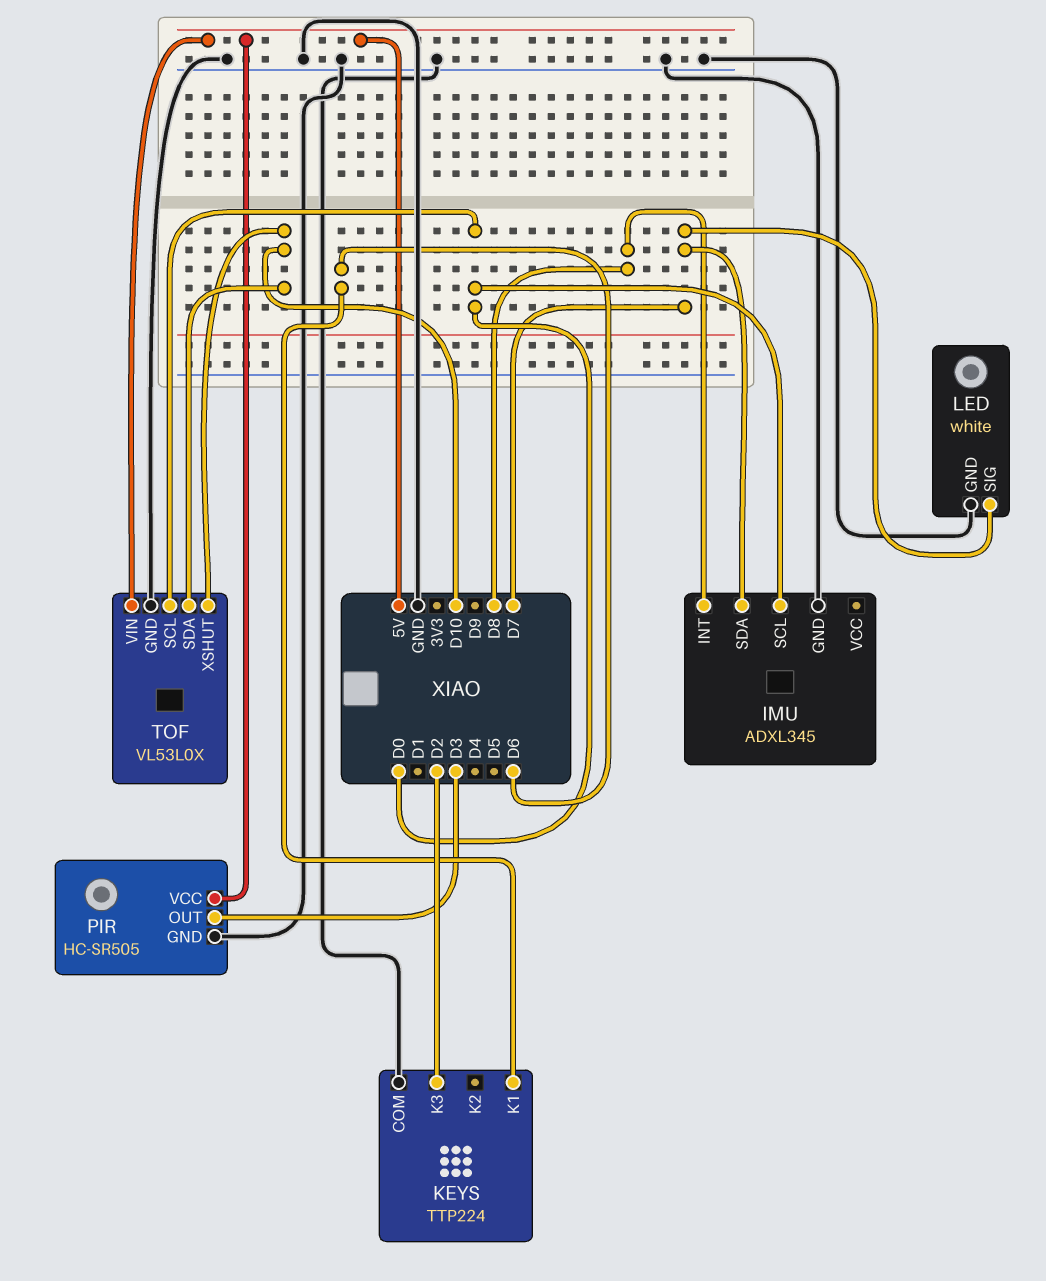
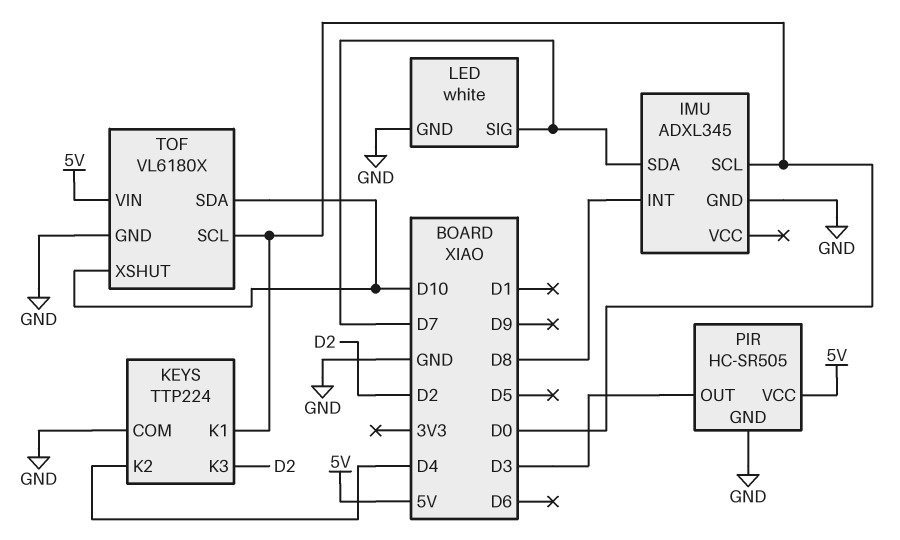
KEYS pin K1: D6 -> D0
KEYS pin K2: none -> D4
TOF: VL53L0X -> VL6180X

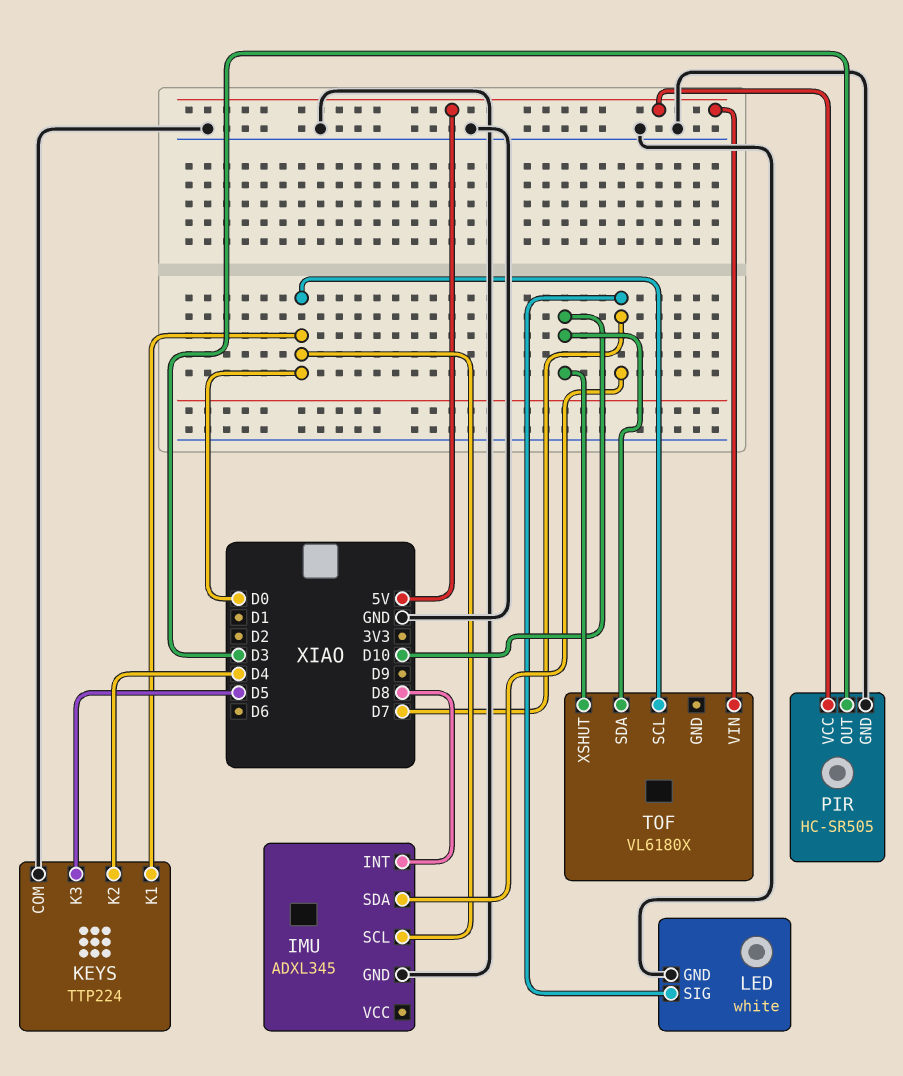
KEYS pin K3: D2 -> D5
TOF pin GND: GND -> none

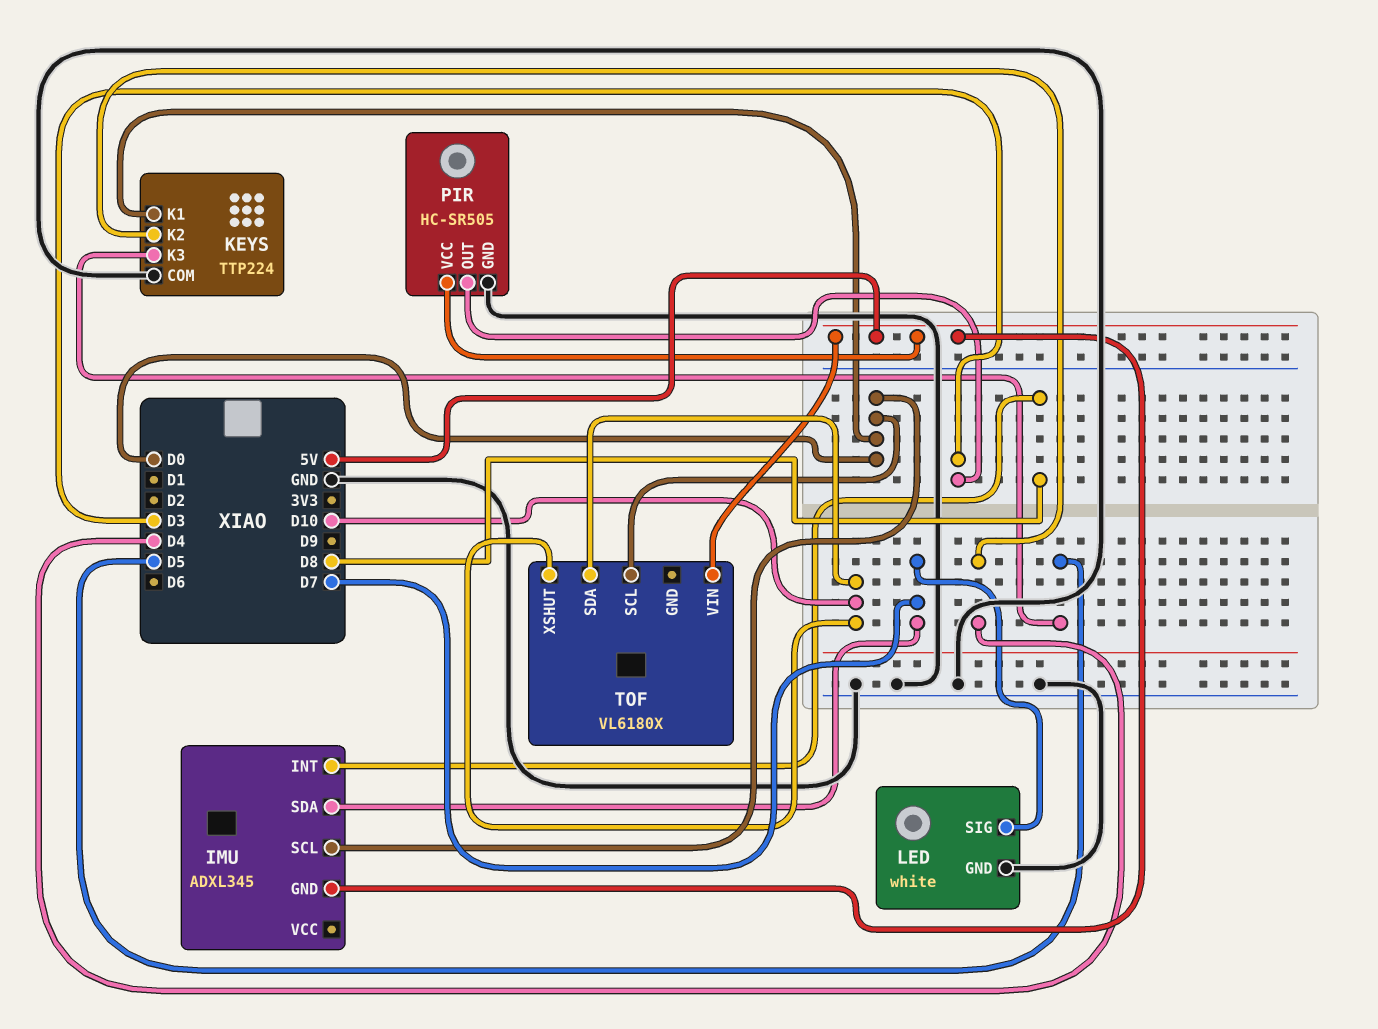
IMU pin GND: GND -> 5V

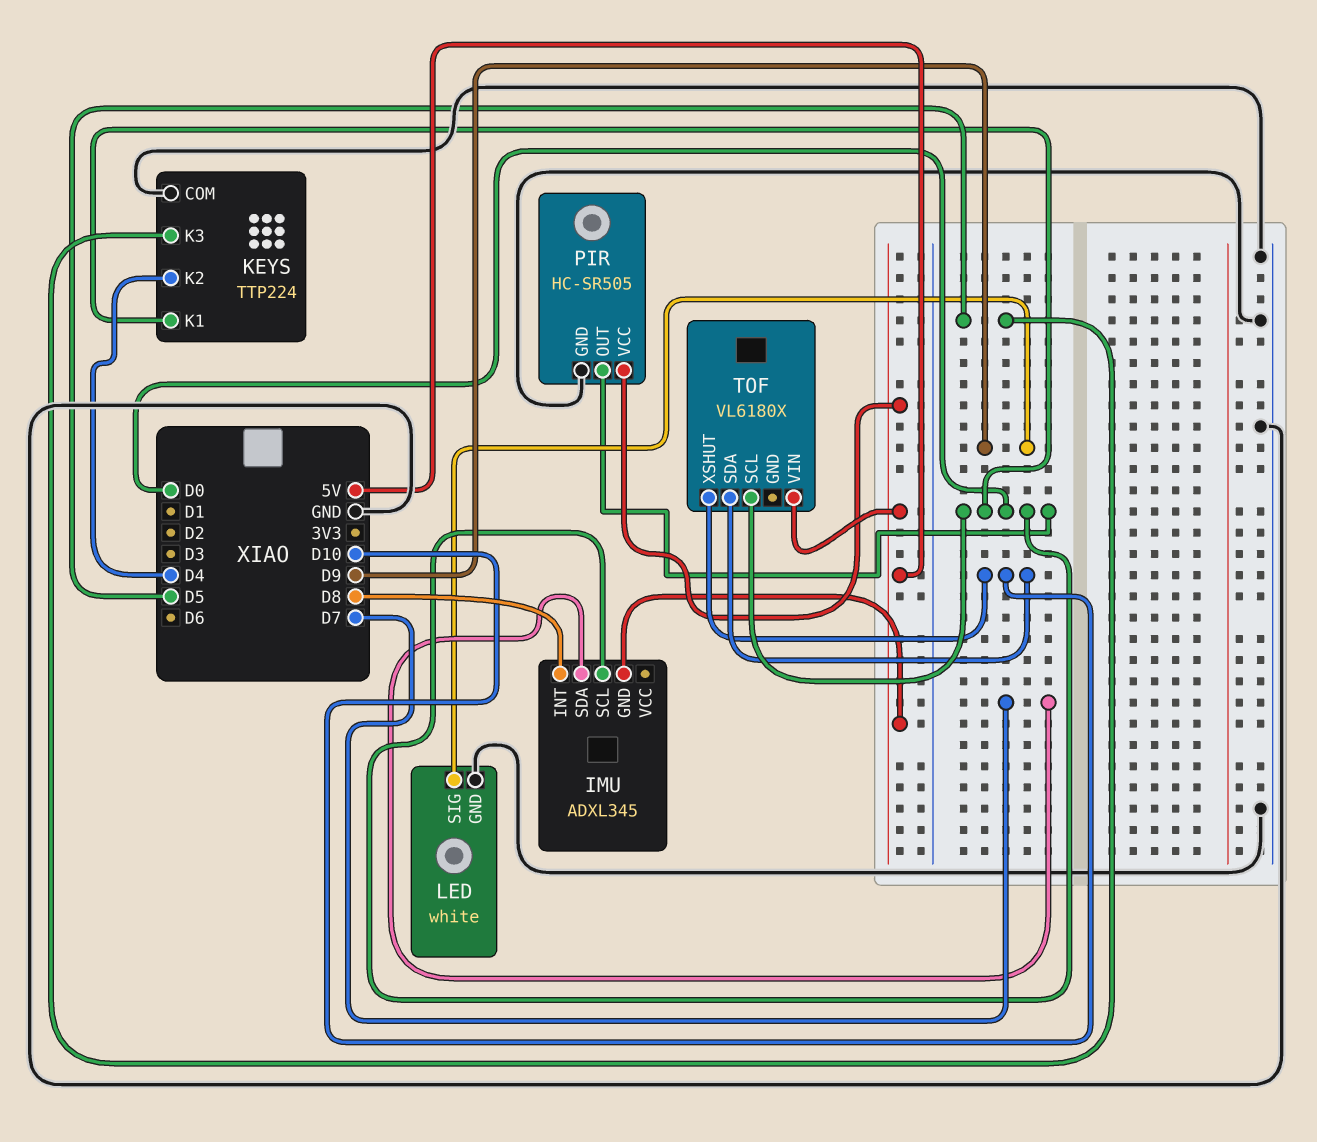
LED pin SIG: D7 -> D9
PIR pin OUT: D3 -> D0

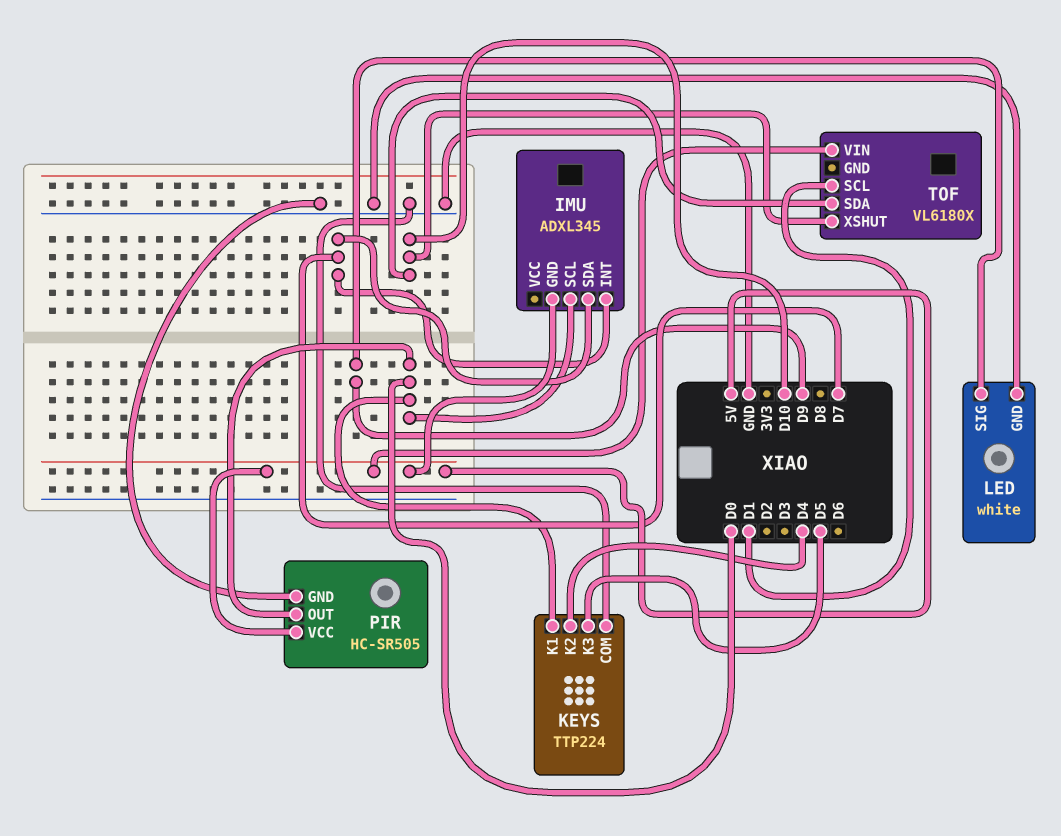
IMU pin INT: D8 -> D7
TOF pin SCL: D0 -> D1

